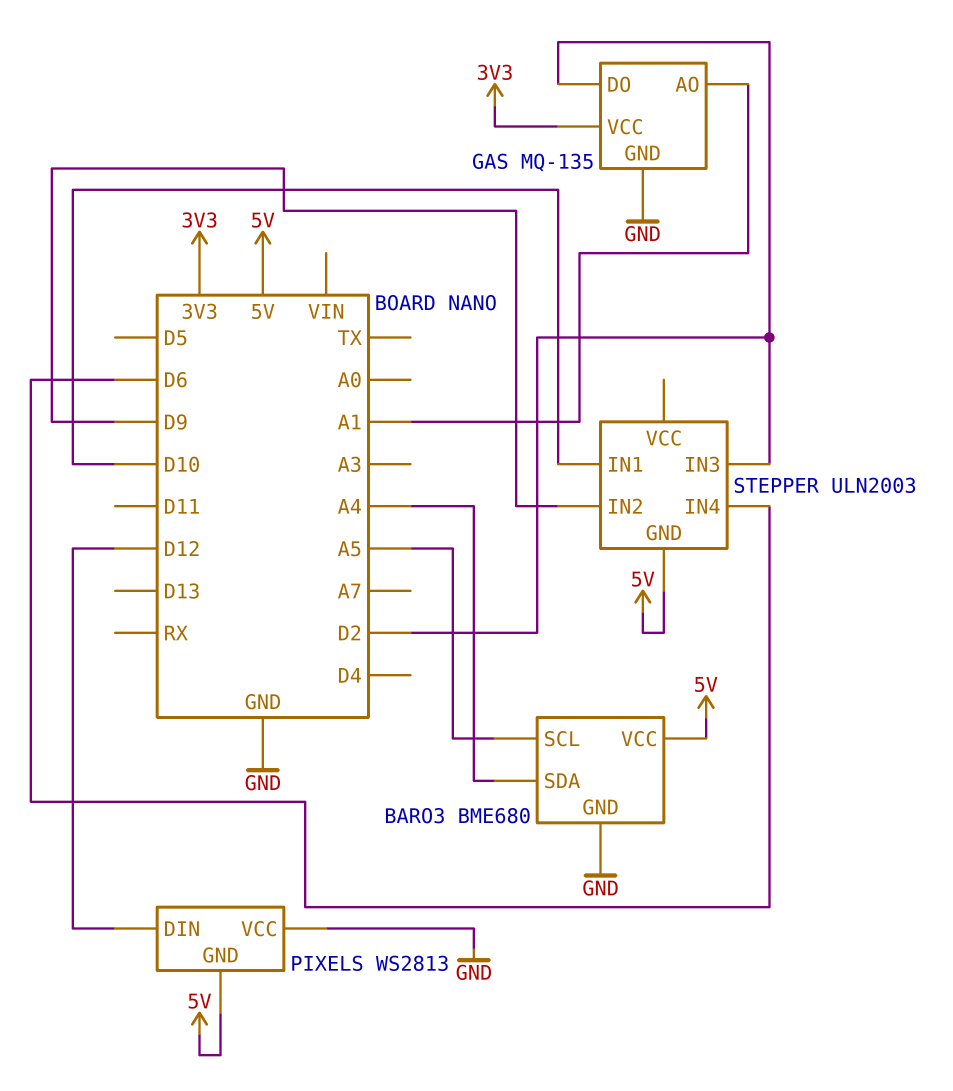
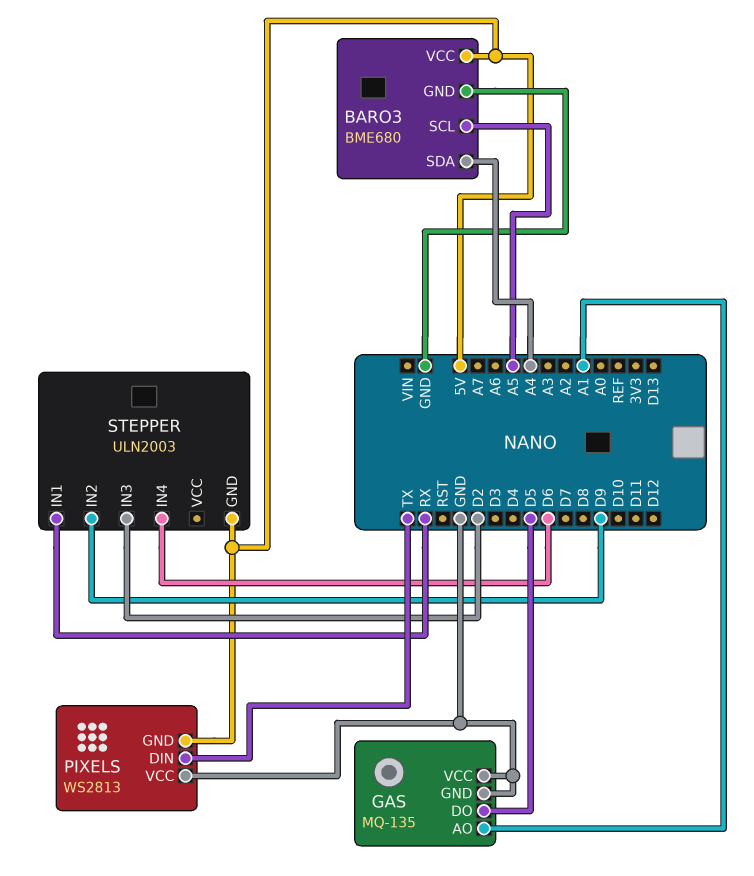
GAS pin DO: D2 -> D5
GAS pin VCC: 3V3 -> GND
PIXELS pin DIN: D12 -> TX
STEPPER pin IN1: D10 -> RX

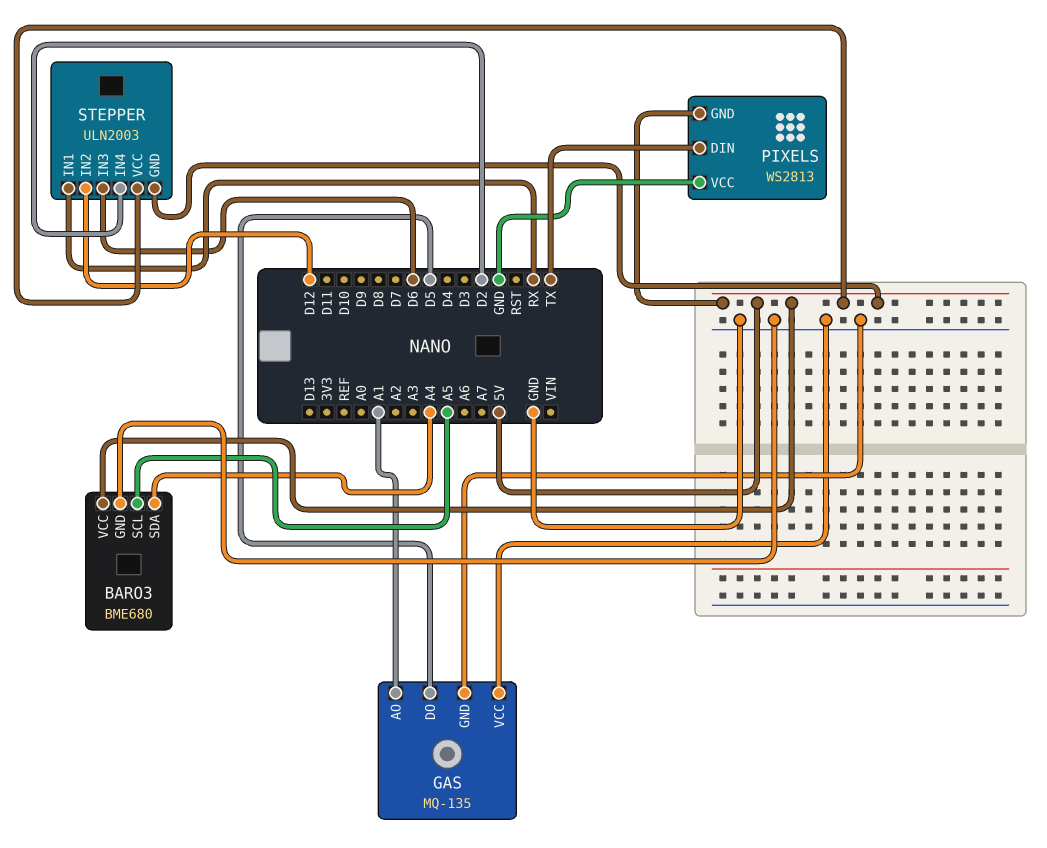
STEPPER pin IN2: D9 -> D12
STEPPER pin IN3: D2 -> D6
STEPPER pin IN4: D6 -> D2
STEPPER pin VCC: none -> 5V

